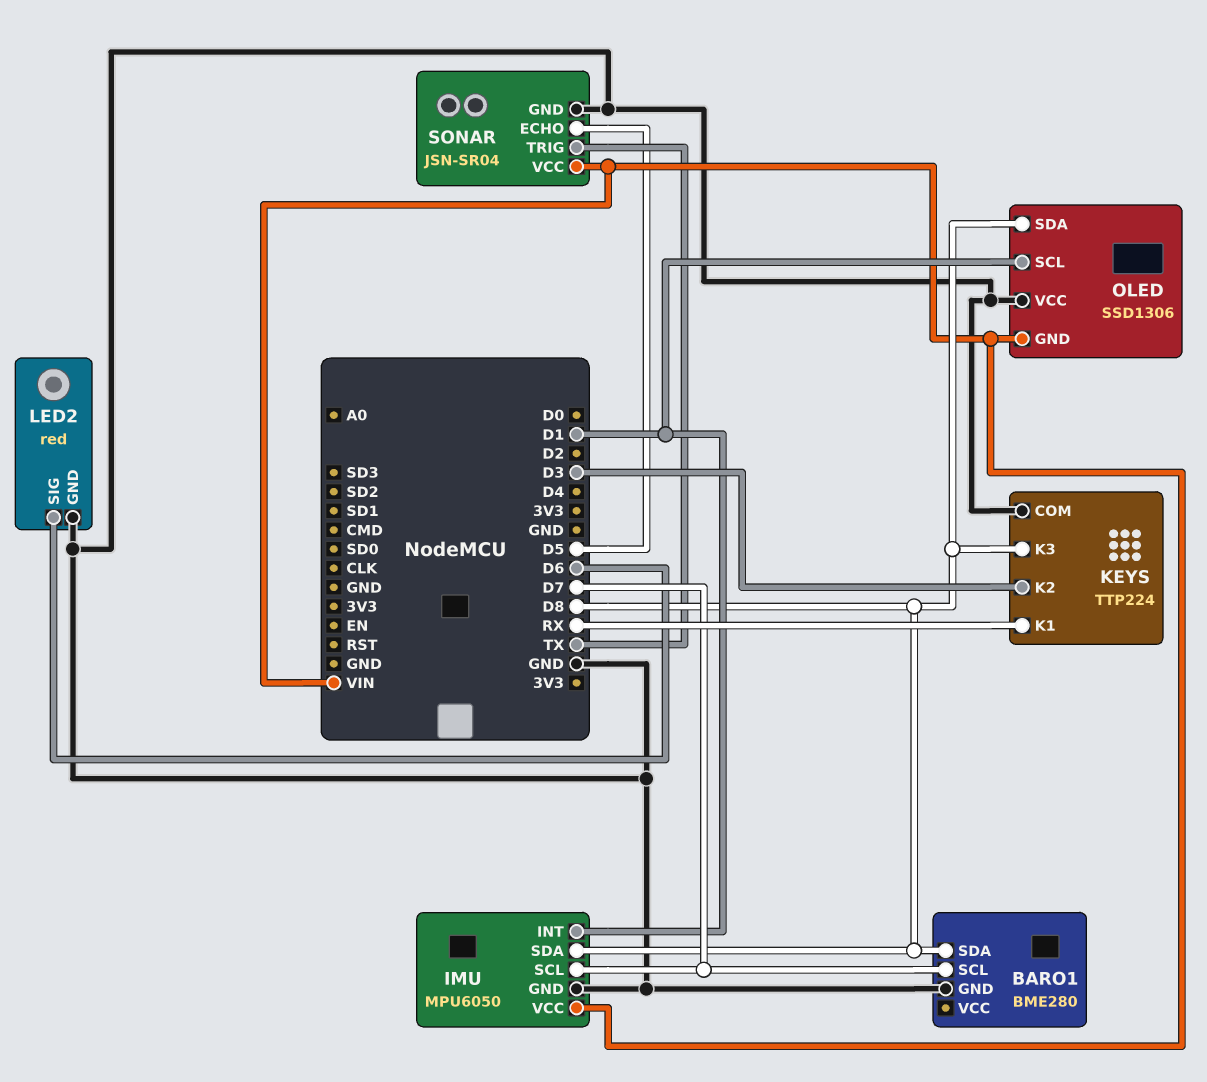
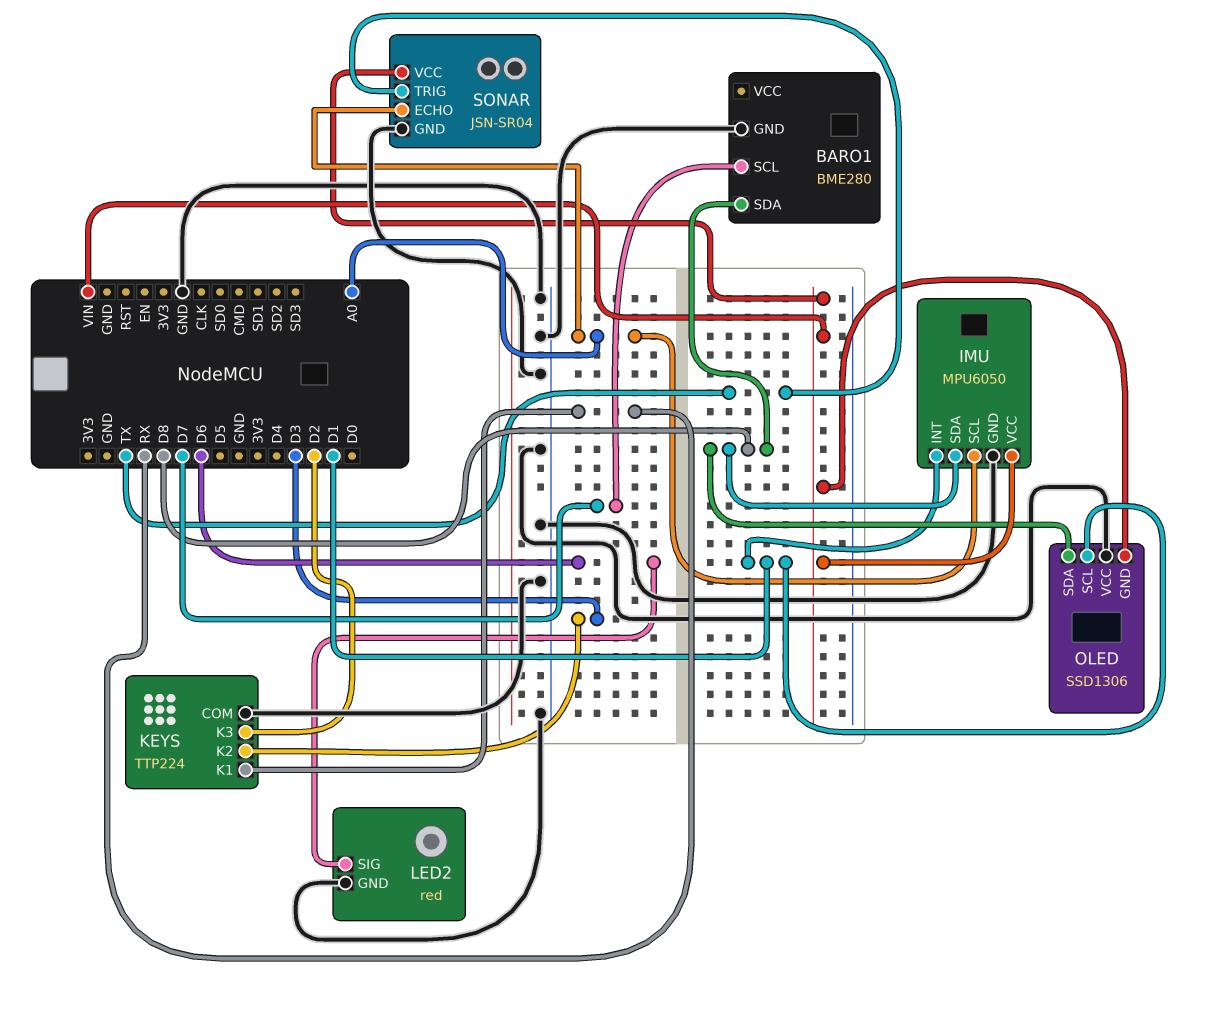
IMU pin SCL: D7 -> A0
KEYS pin K3: D8 -> D2
SONAR pin ECHO: D5 -> A0

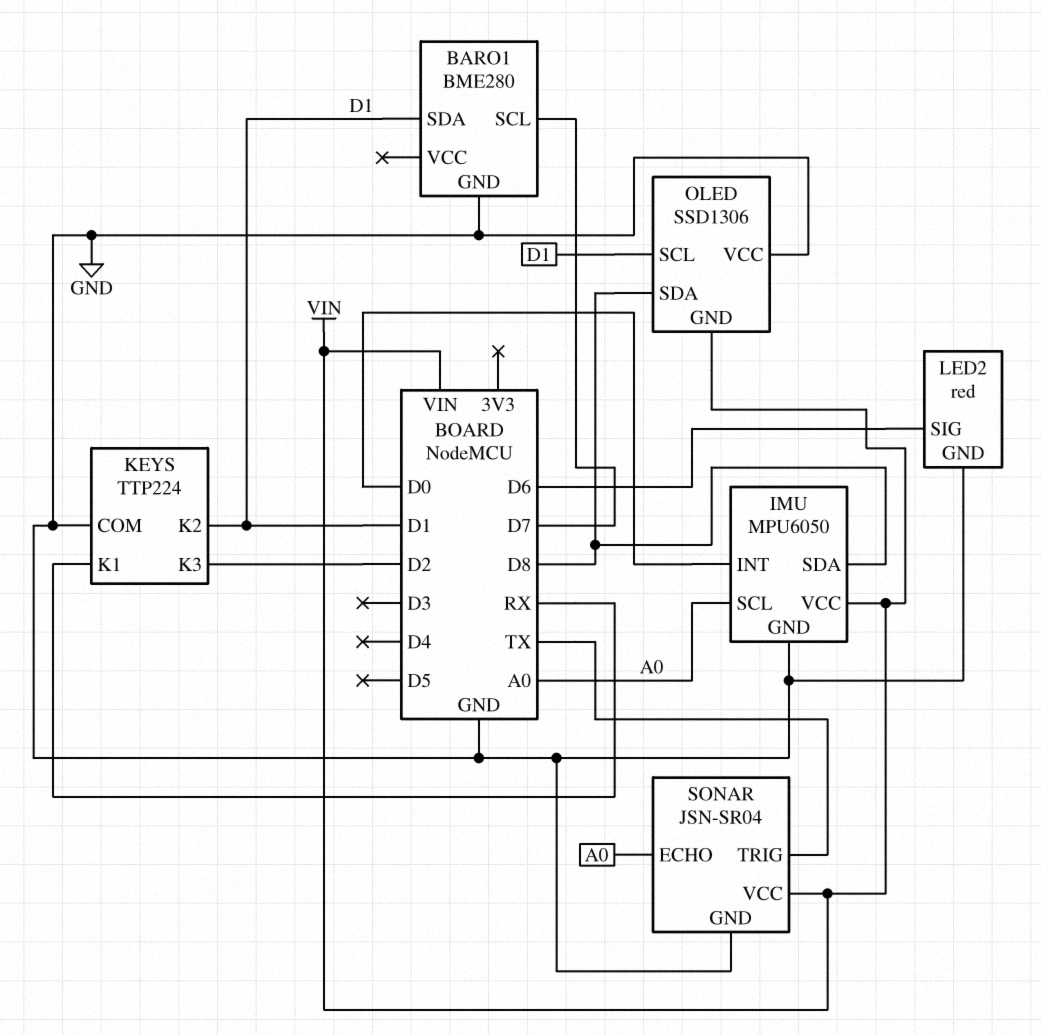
BARO1 pin SDA: D8 -> D1
IMU pin INT: D1 -> D0
KEYS pin K2: D3 -> D1

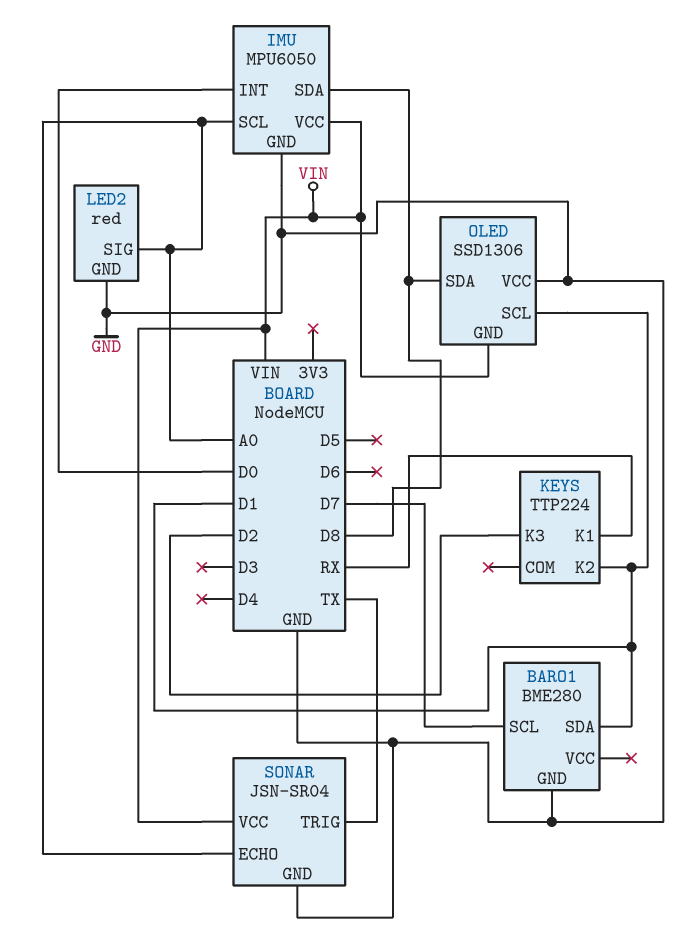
KEYS pin COM: GND -> none
LED2 pin SIG: D6 -> A0

